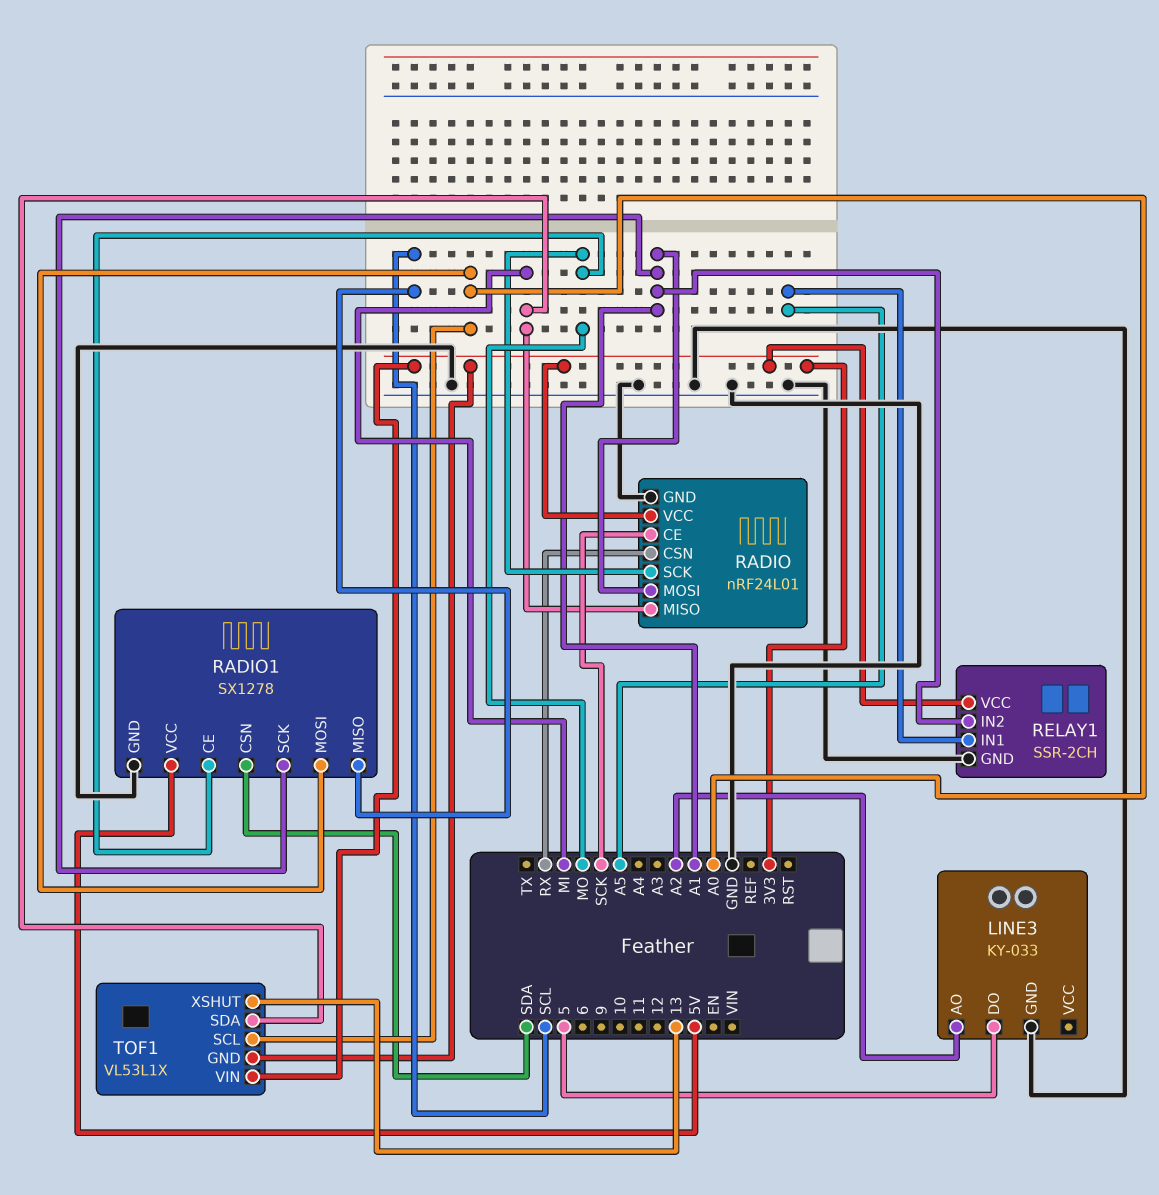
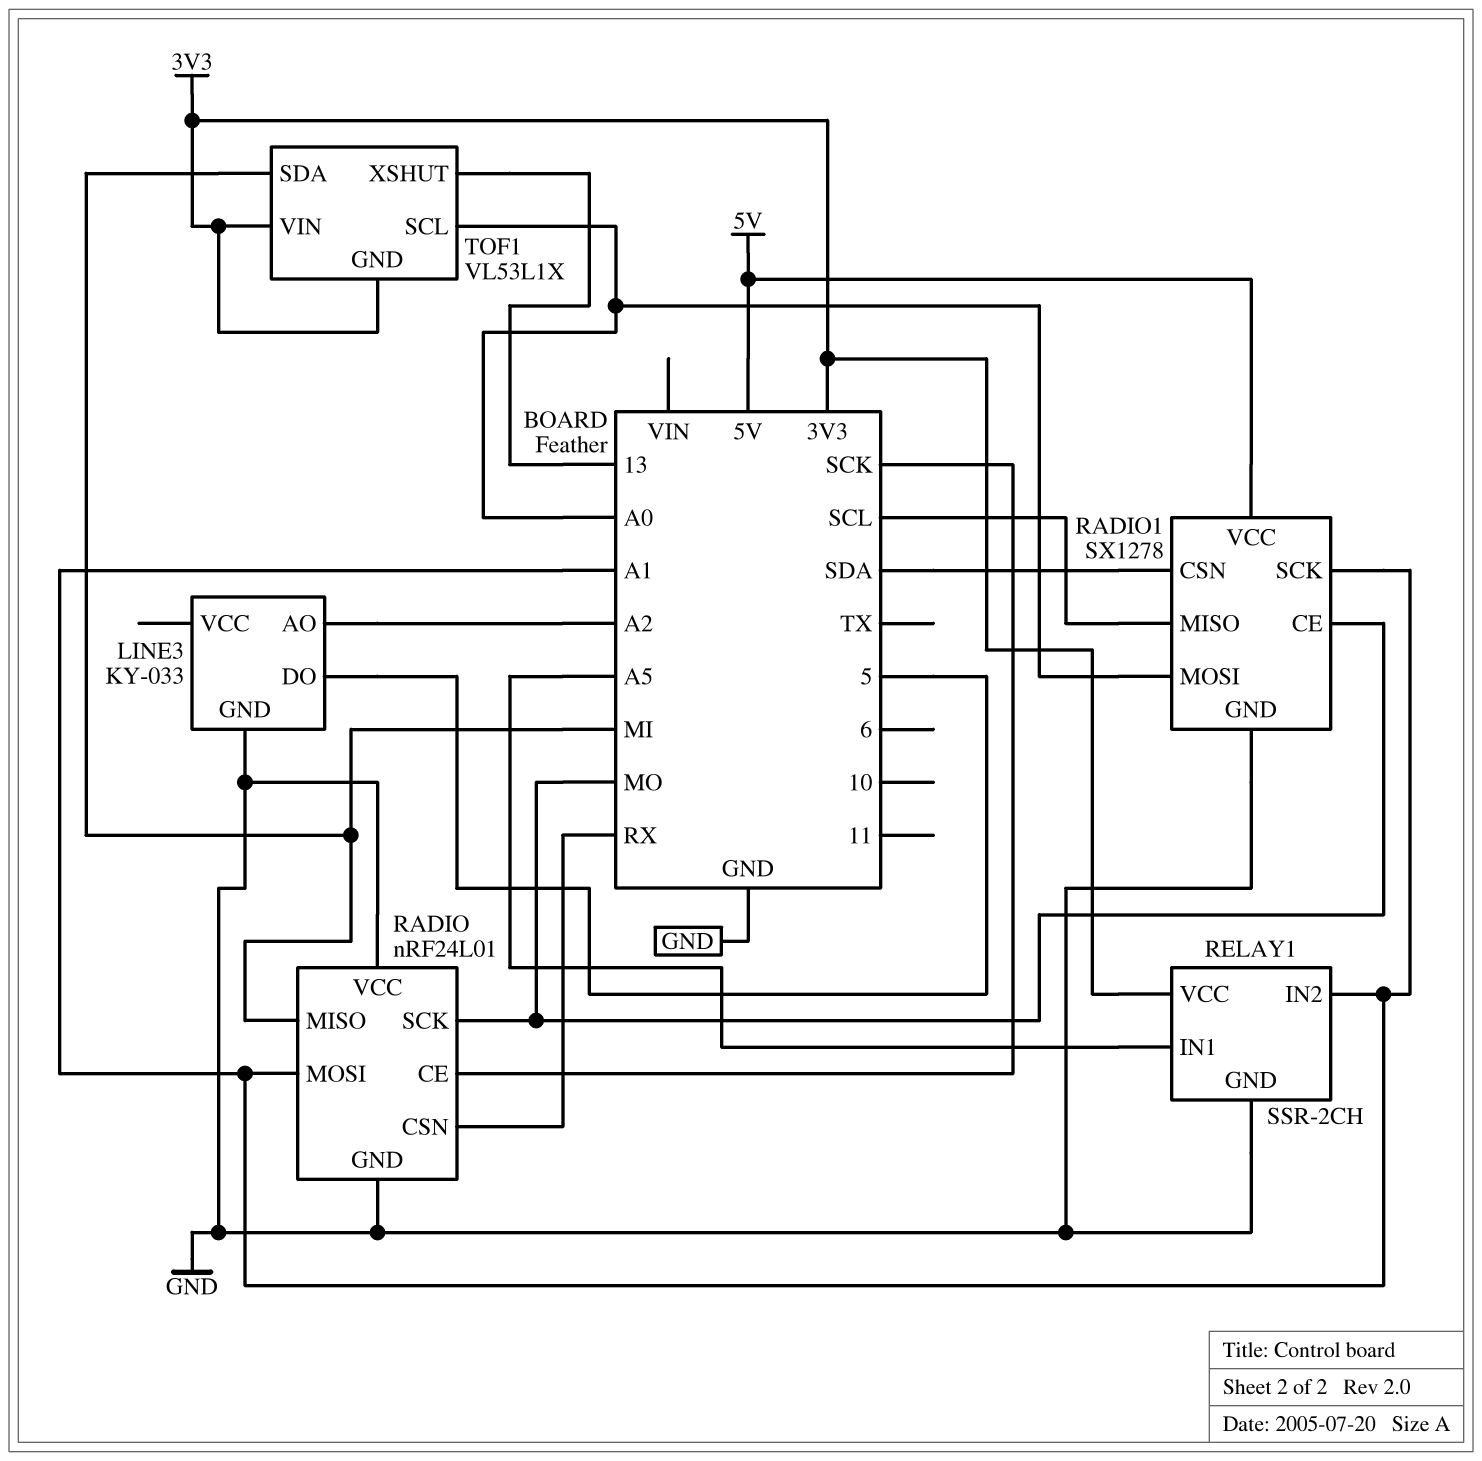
RADIO pin VCC: 3V3 -> GND

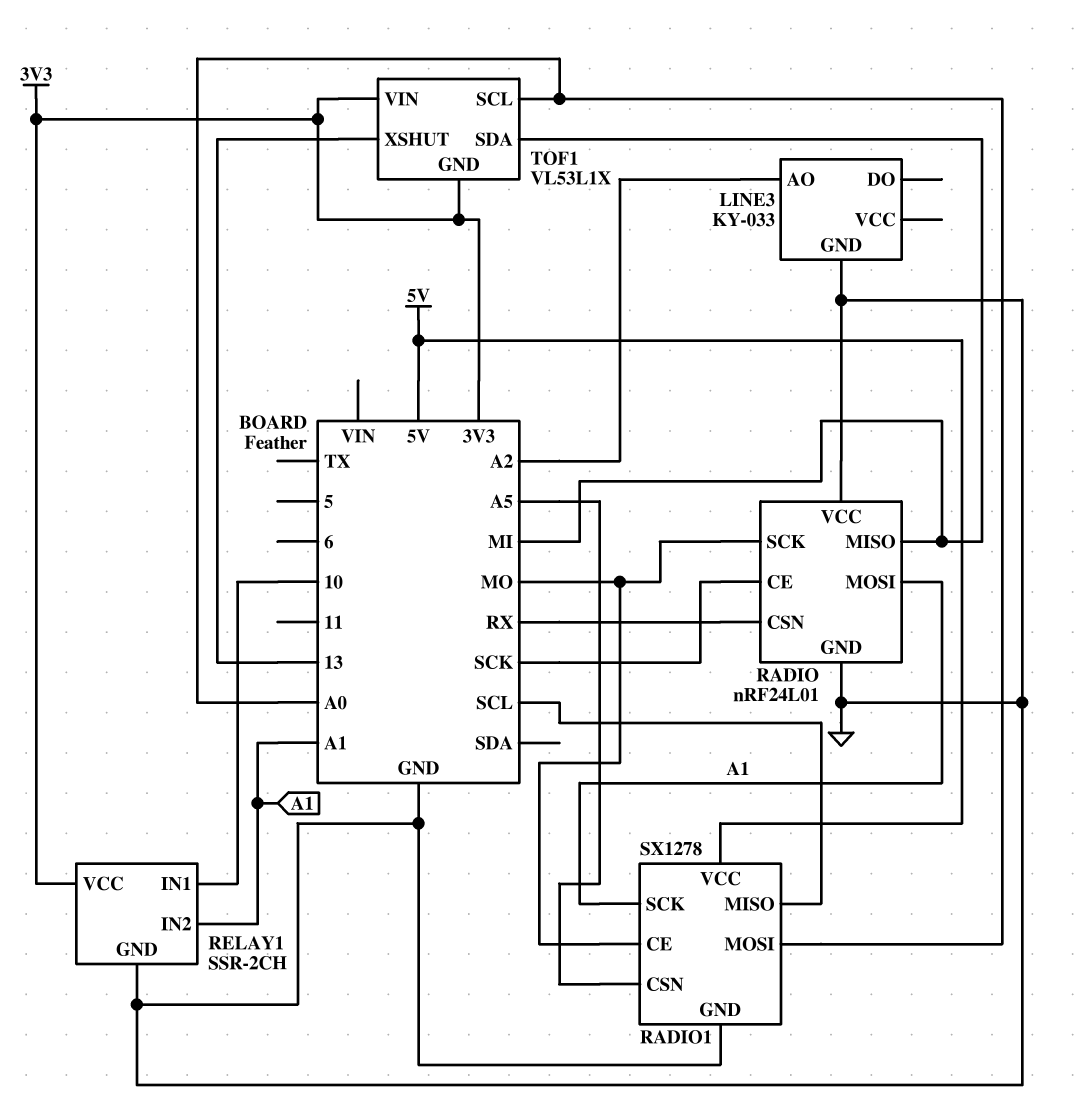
LINE3 pin DO: 5 -> none
RADIO1 pin CSN: SDA -> A5
RELAY1 pin IN1: A5 -> 10

